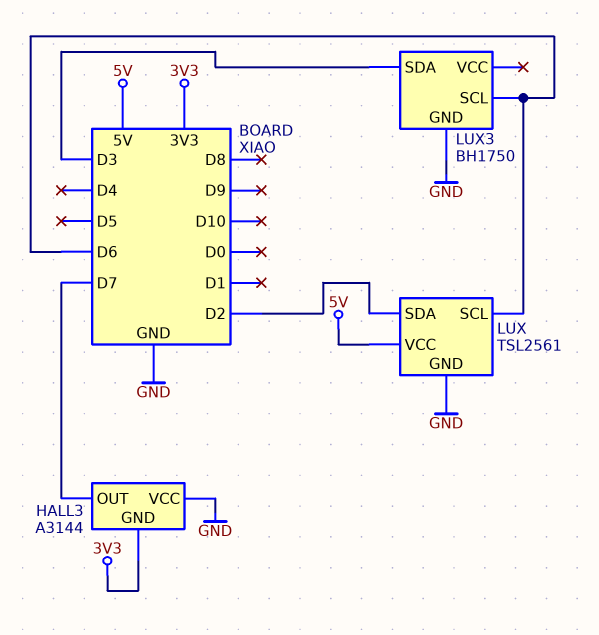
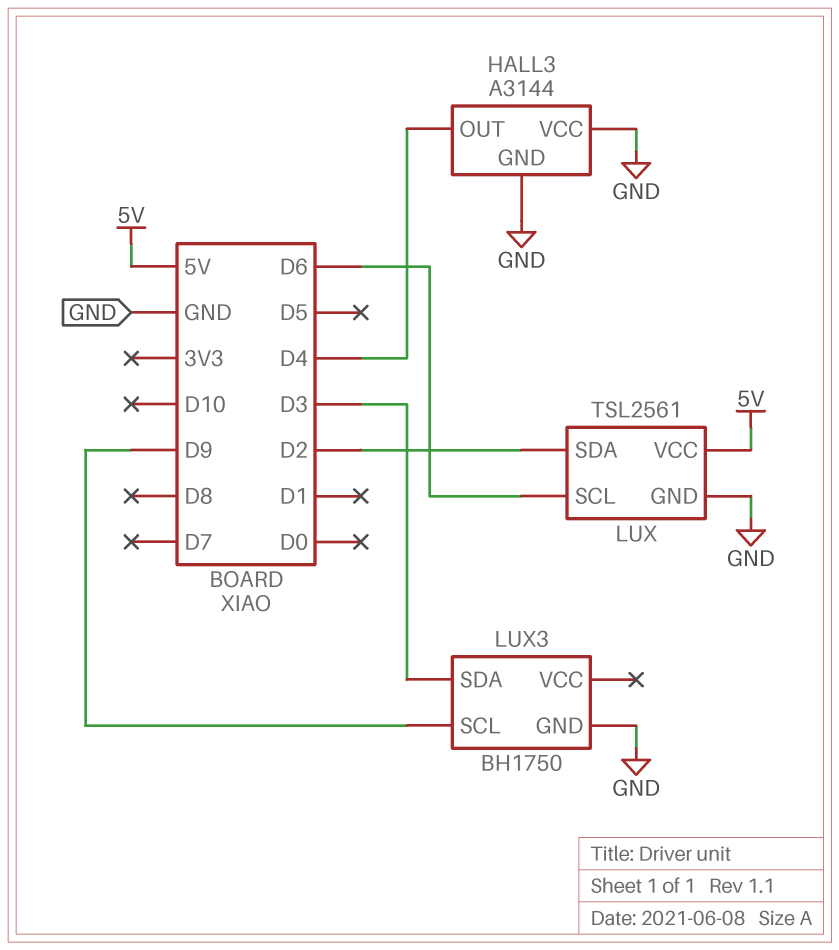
HALL3 pin GND: 3V3 -> GND
HALL3 pin OUT: D7 -> D4
LUX3 pin SCL: D6 -> D9

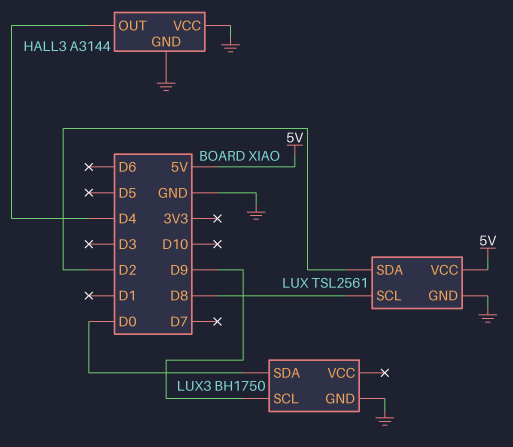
LUX pin SCL: D6 -> D8
LUX3 pin SDA: D3 -> D0

